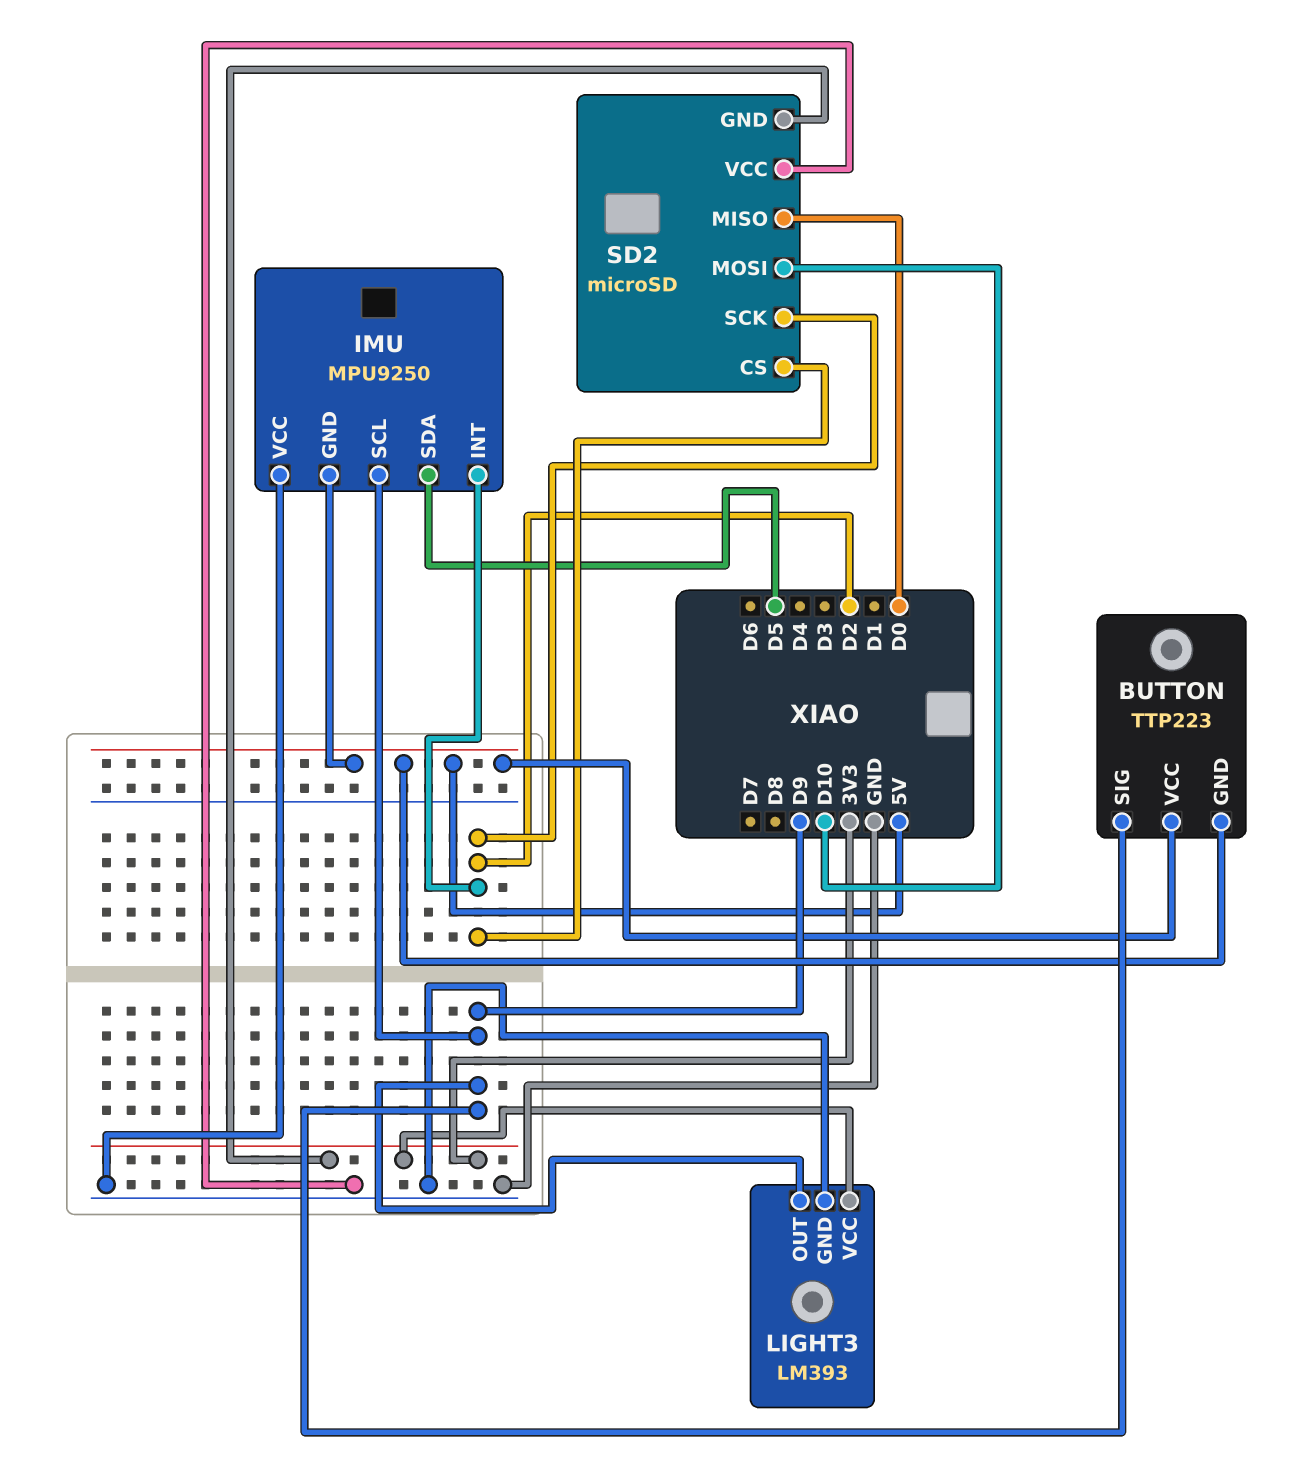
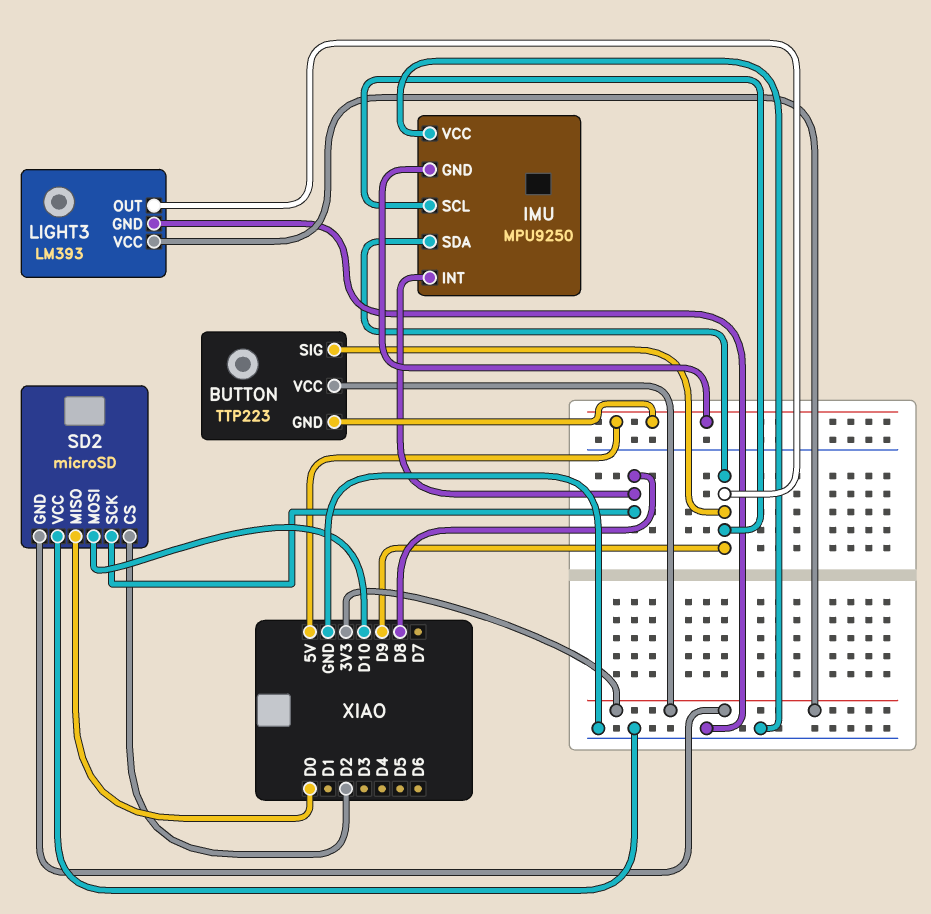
BUTTON pin VCC: 5V -> 3V3
IMU pin INT: D2 -> D8
IMU pin SDA: D5 -> D9
SD2 pin SCK: D2 -> D8

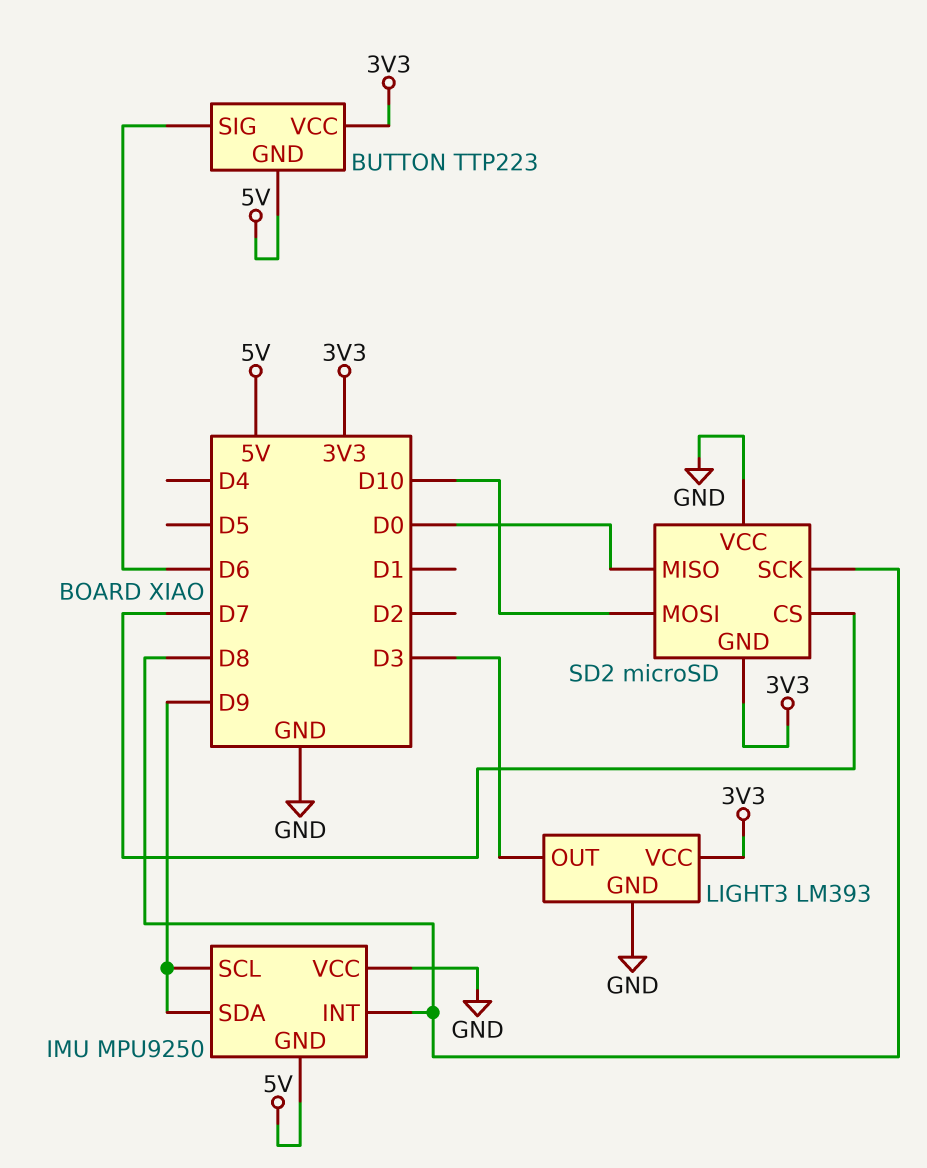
BUTTON pin SIG: D9 -> D6
LIGHT3 pin OUT: D9 -> D3
SD2 pin CS: D2 -> D7

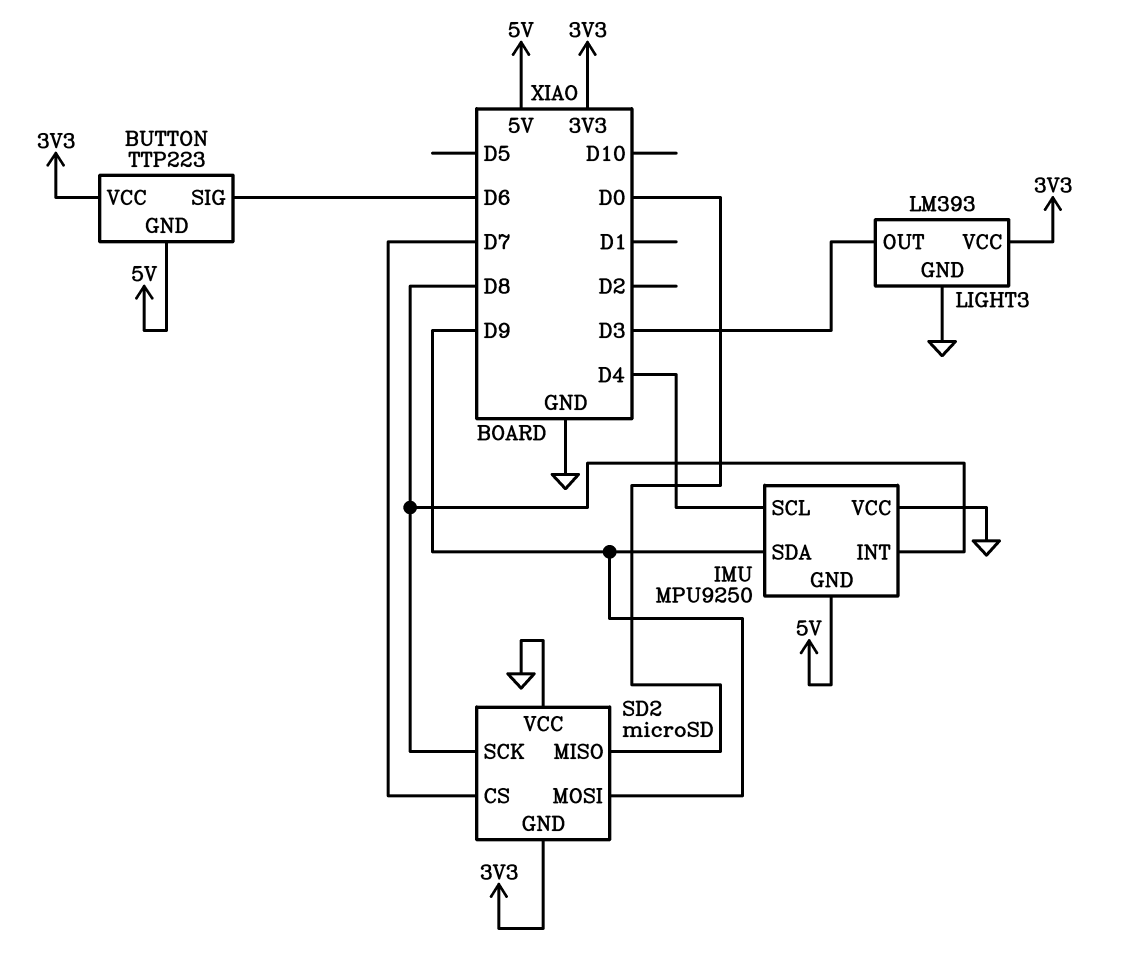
IMU pin SCL: D9 -> D4
SD2 pin MOSI: D10 -> D9

